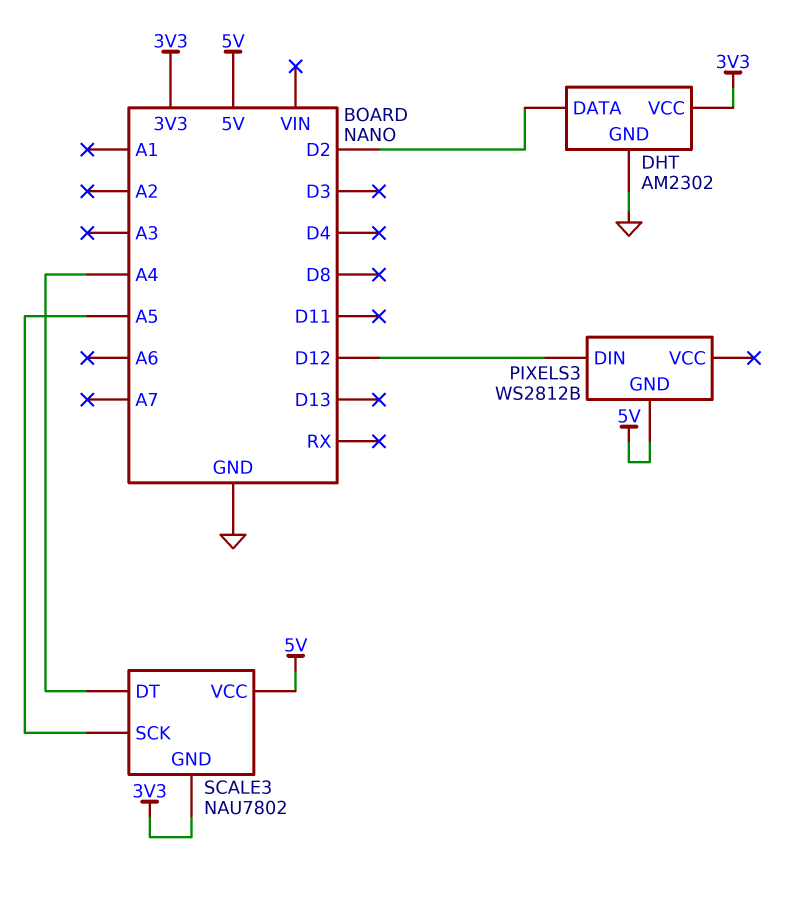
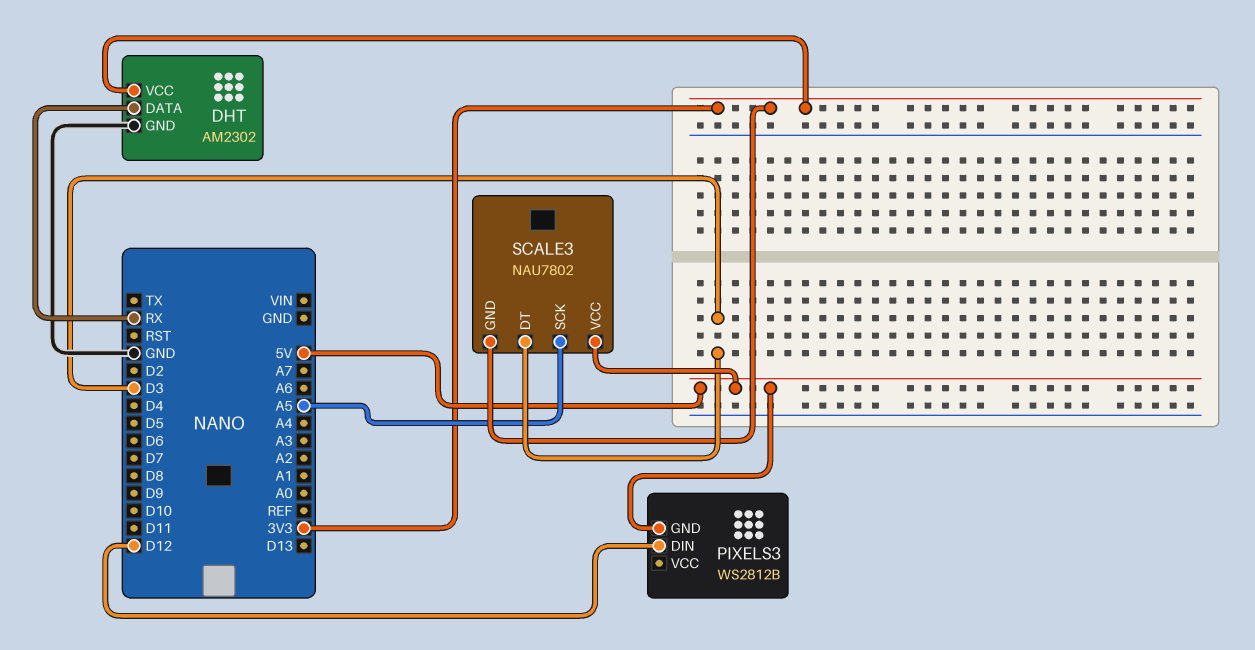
DHT pin DATA: D2 -> RX
SCALE3 pin DT: A4 -> D3

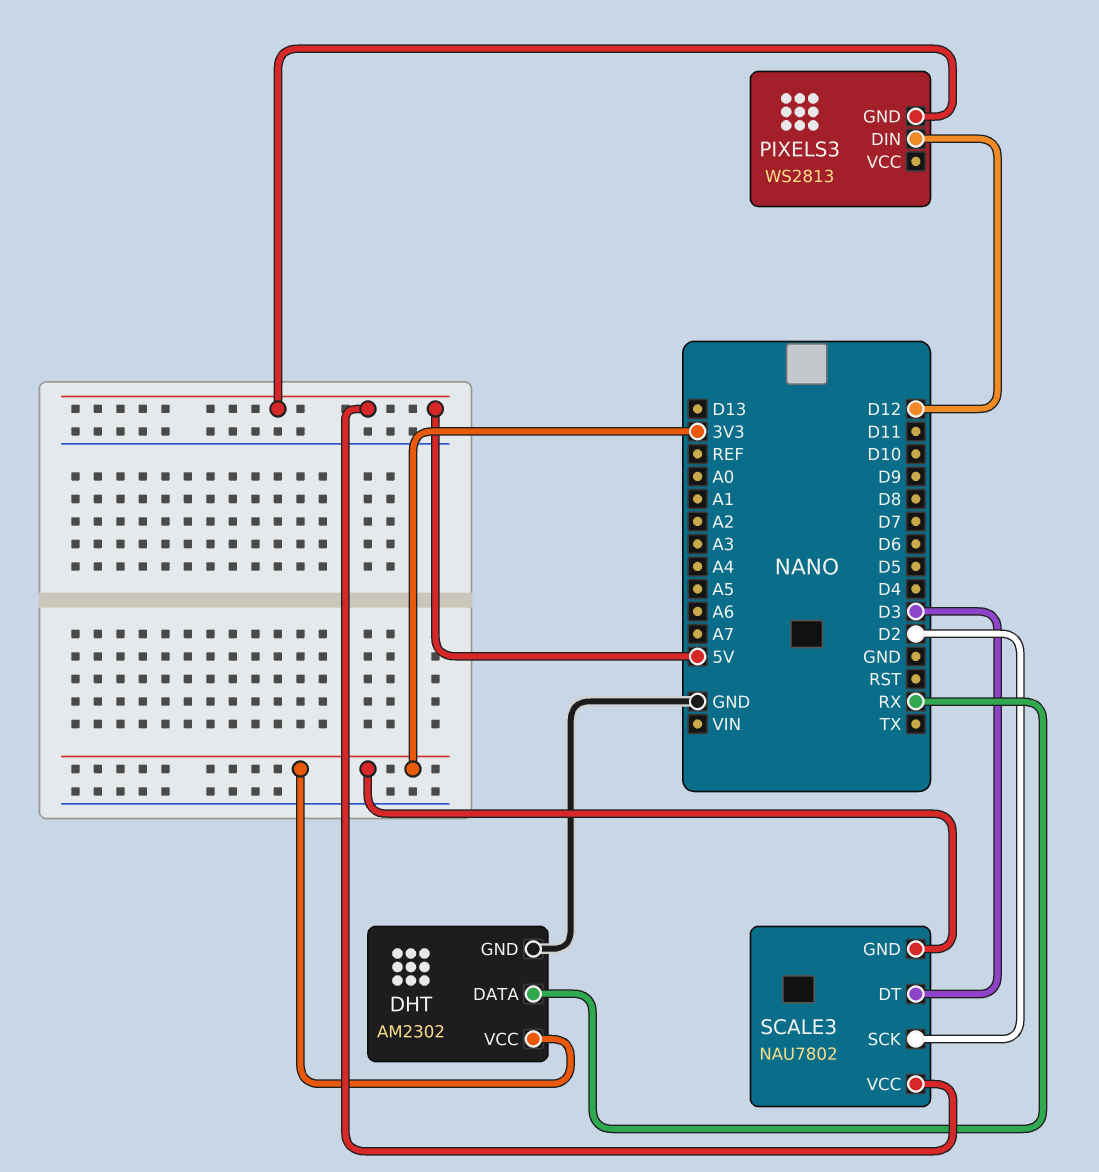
PIXELS3: WS2812B -> WS2813
SCALE3 pin SCK: A5 -> D2

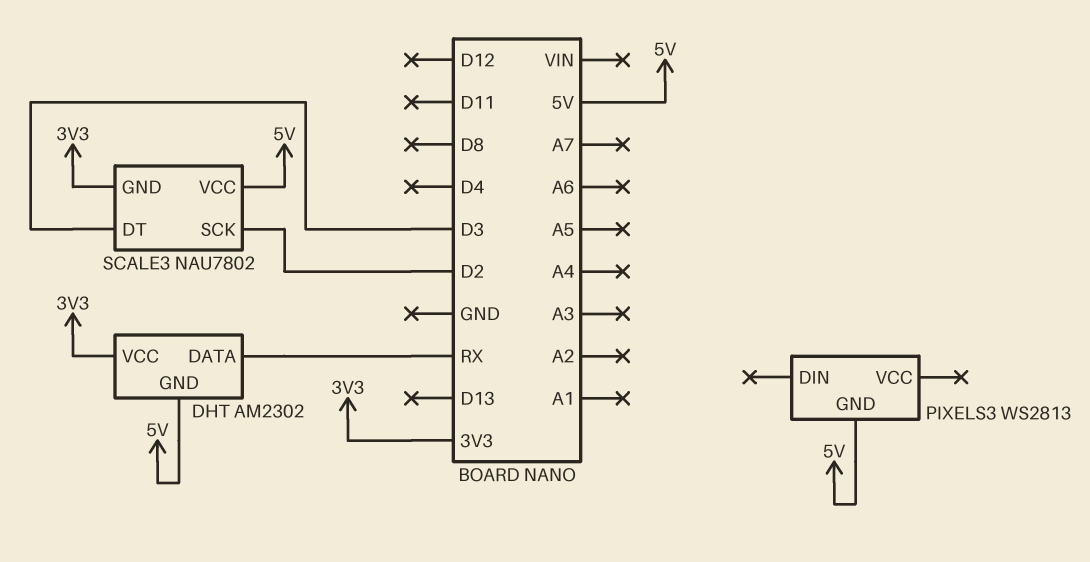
DHT pin GND: GND -> 5V
PIXELS3 pin DIN: D12 -> none

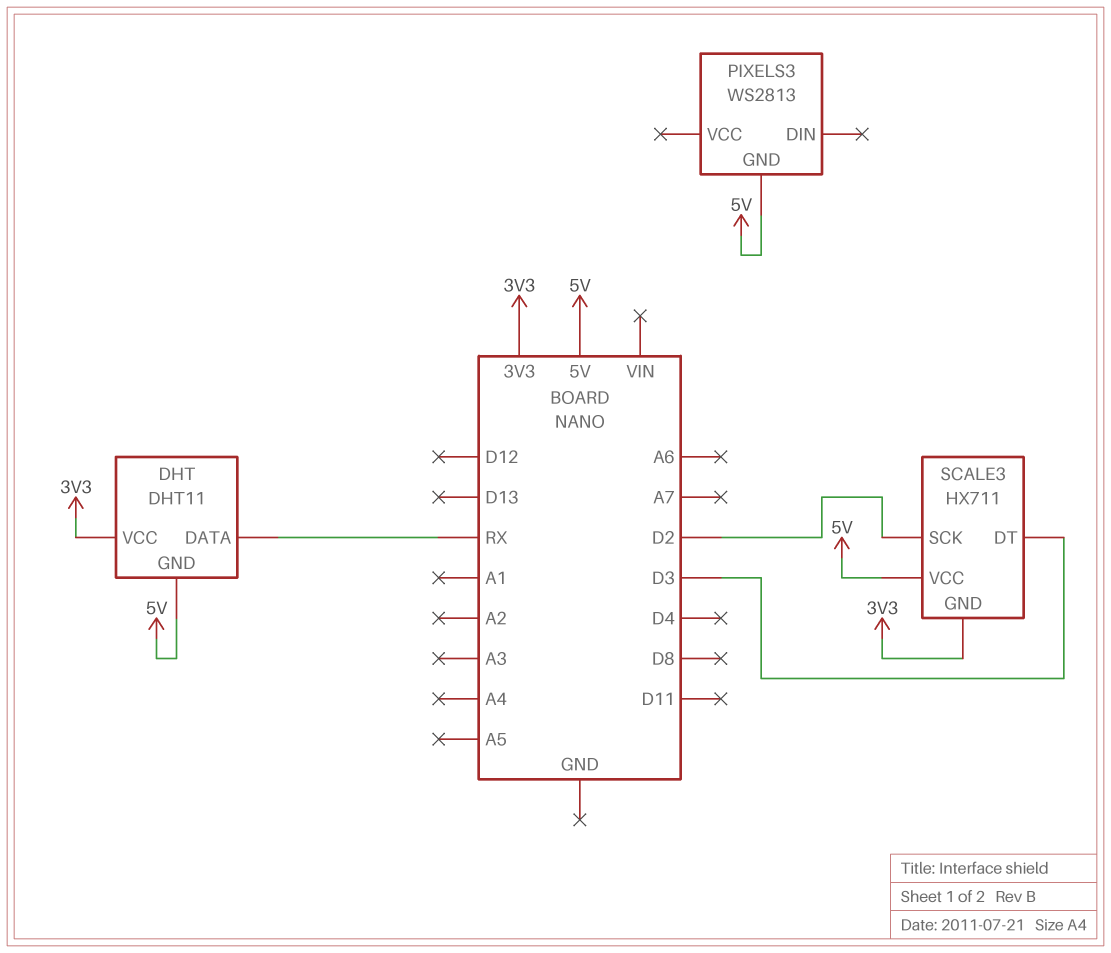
DHT: AM2302 -> DHT11
SCALE3: NAU7802 -> HX711

